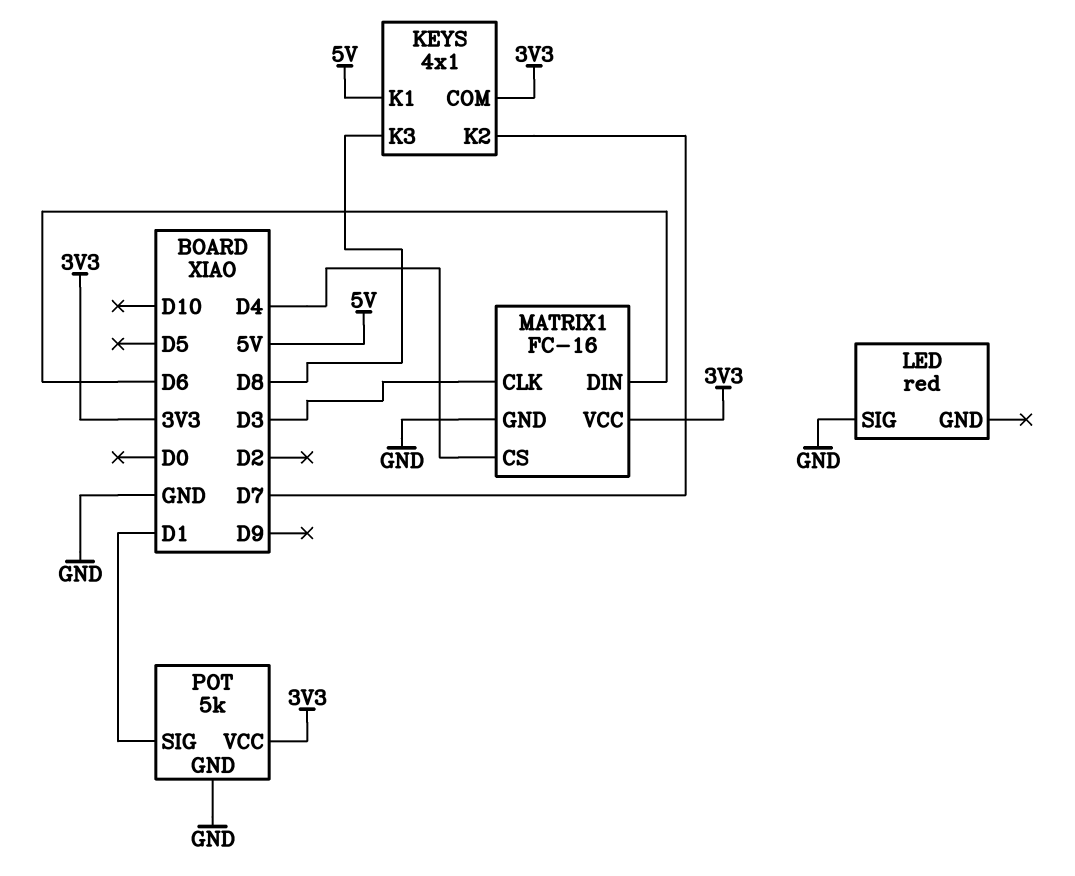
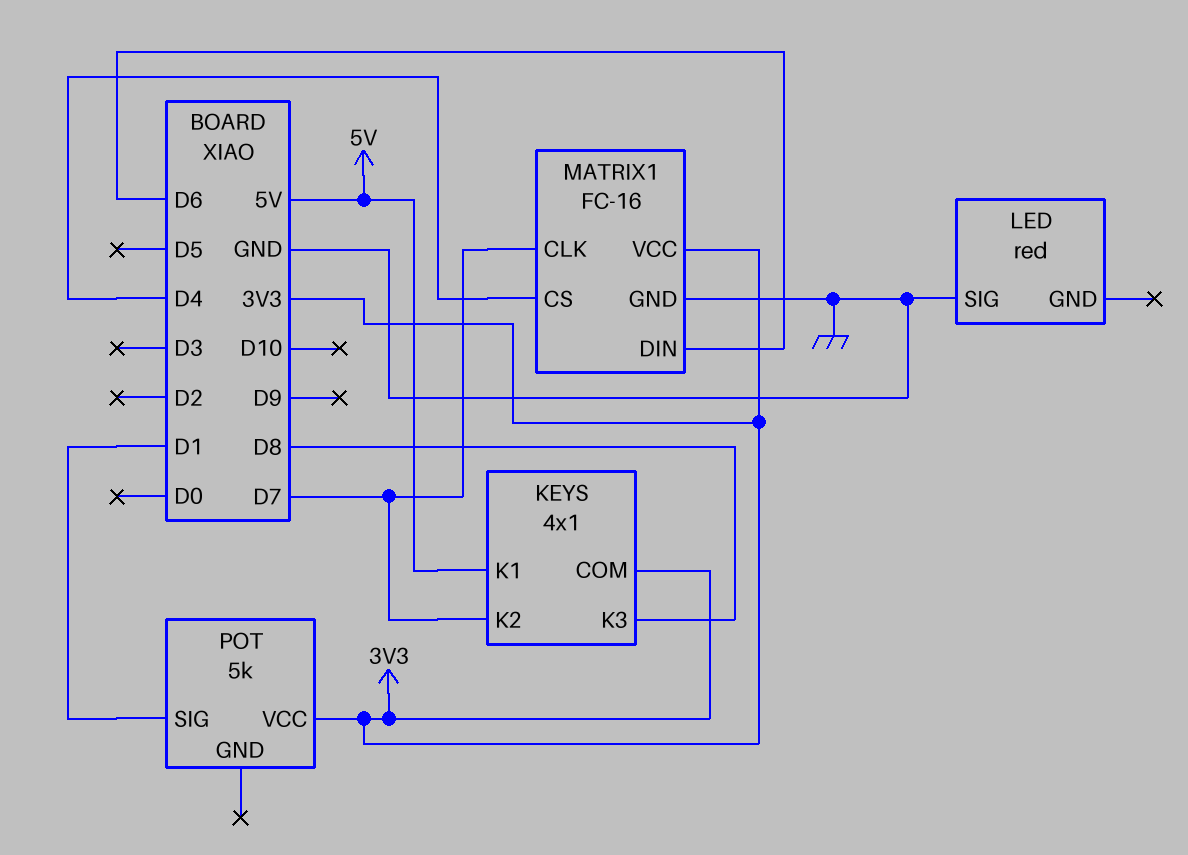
MATRIX1 pin CLK: D3 -> D7
POT pin GND: GND -> none

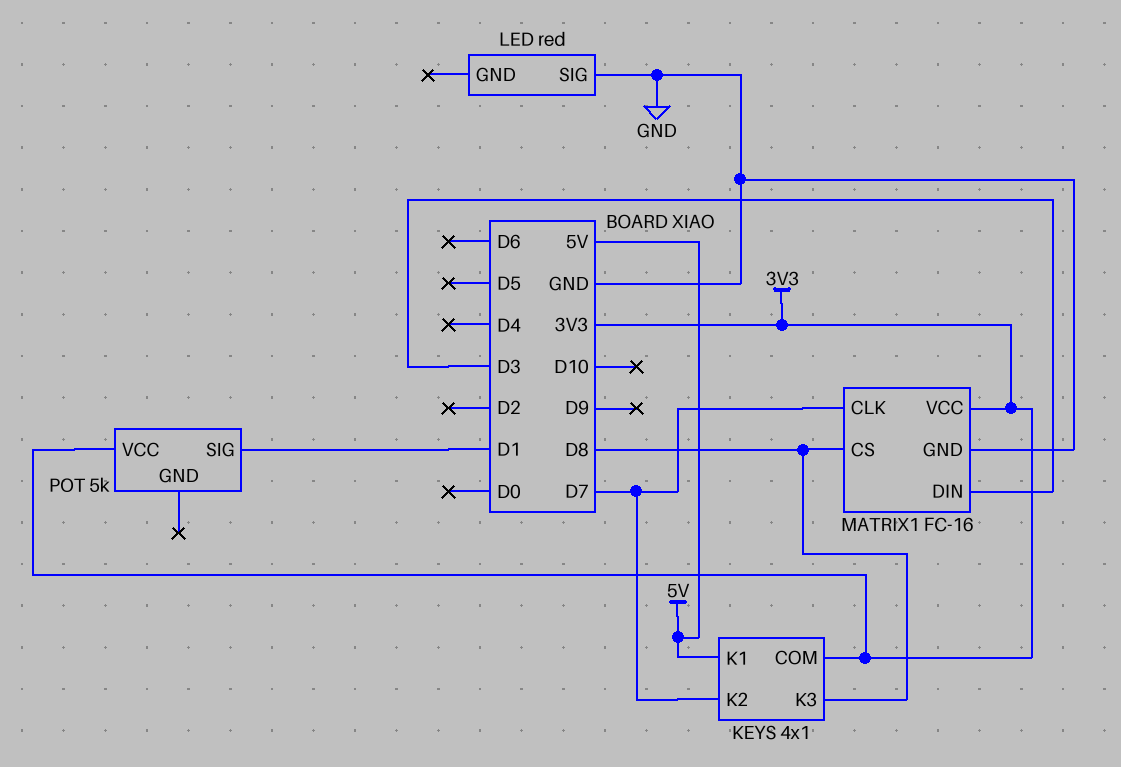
MATRIX1 pin CS: D4 -> D8
MATRIX1 pin DIN: D6 -> D3

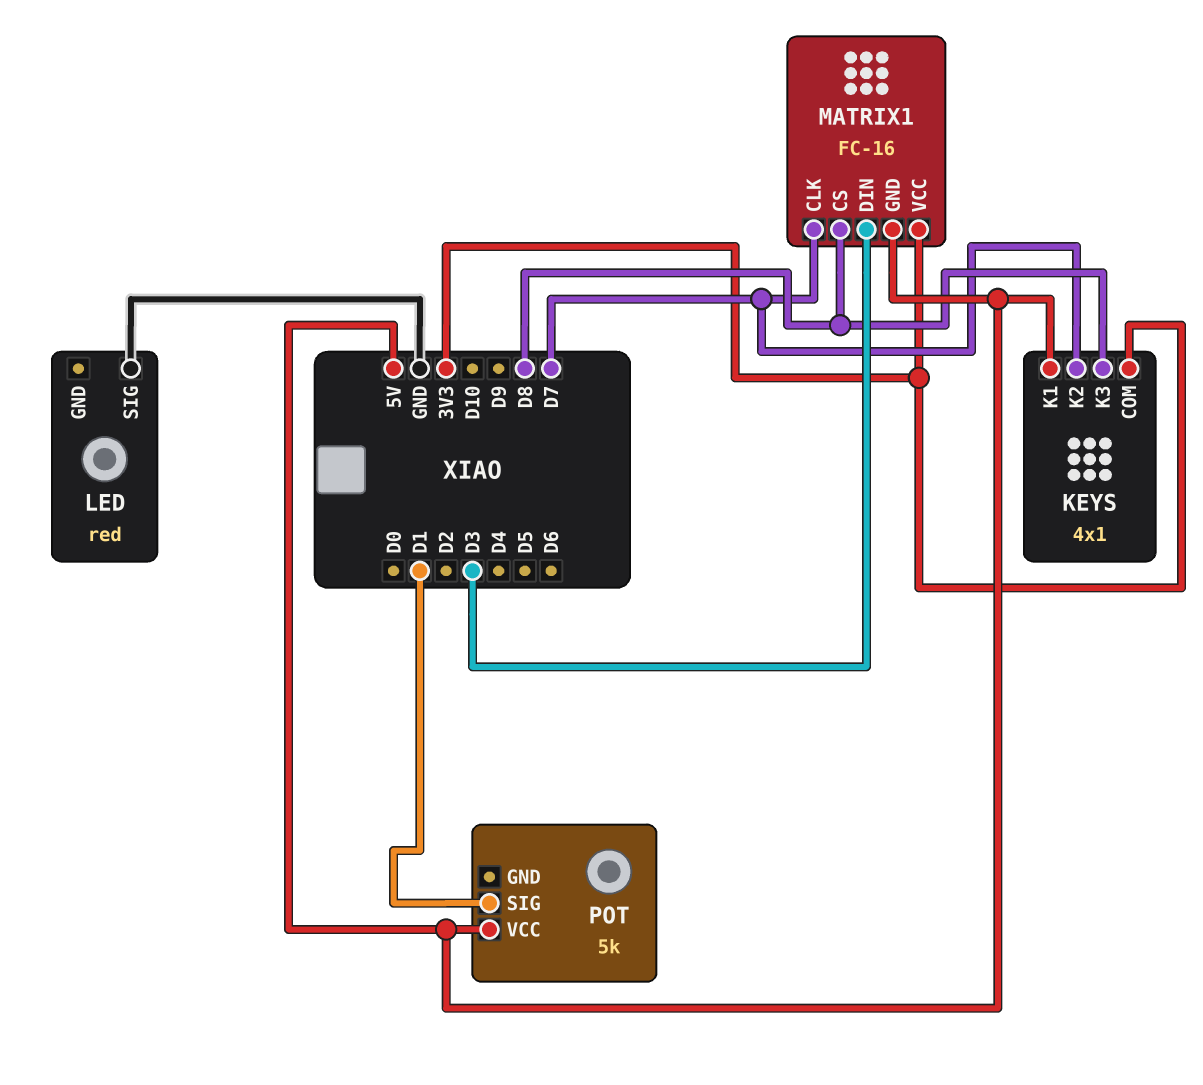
MATRIX1 pin GND: GND -> 5V
POT pin VCC: 3V3 -> 5V

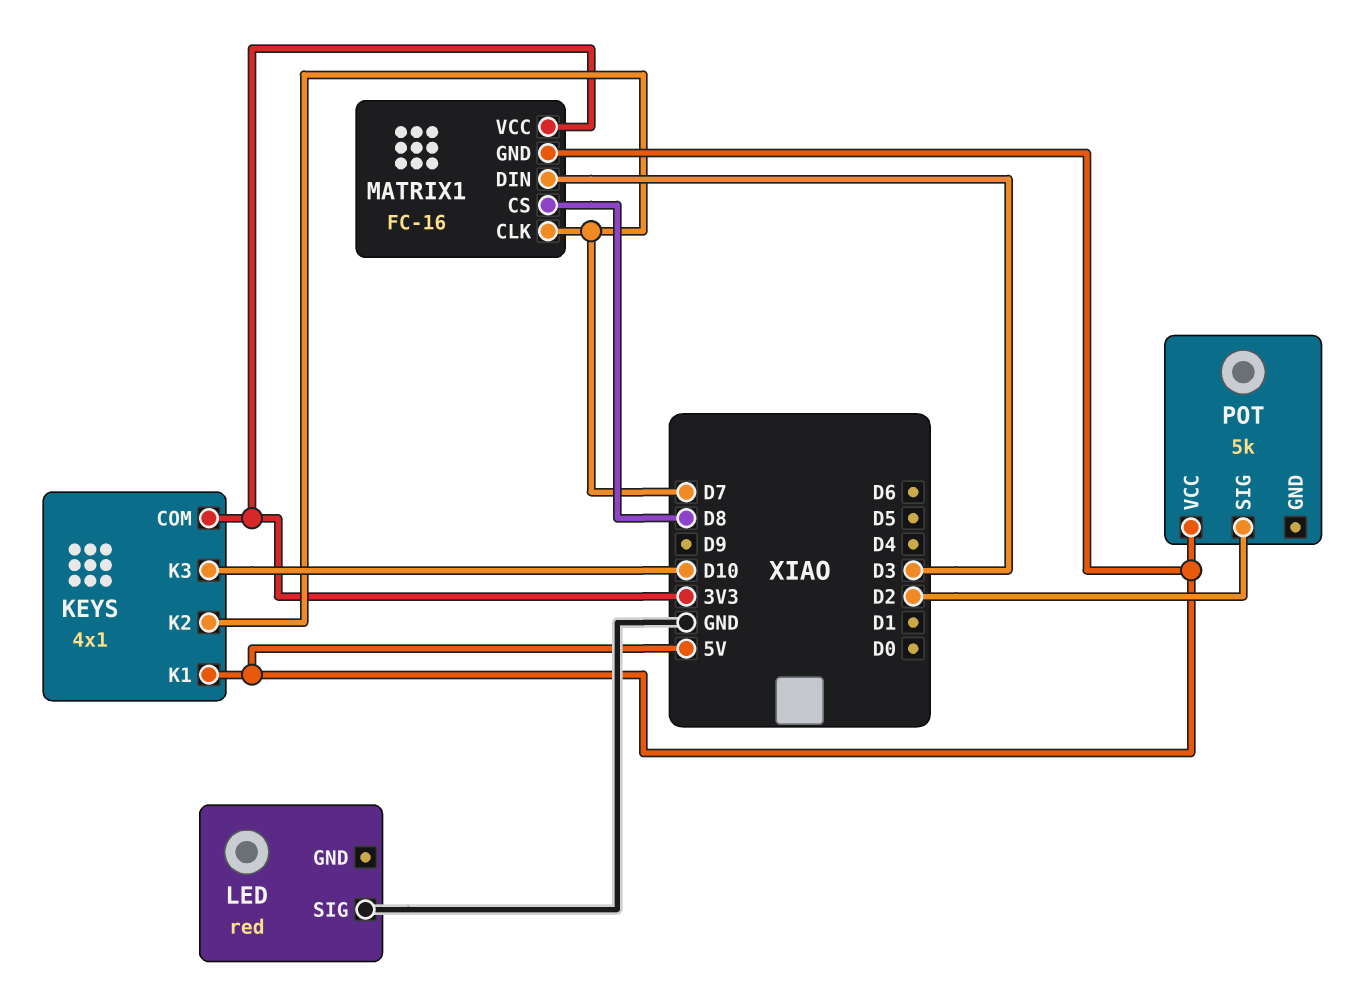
KEYS pin K3: D8 -> D10
POT pin SIG: D1 -> D2

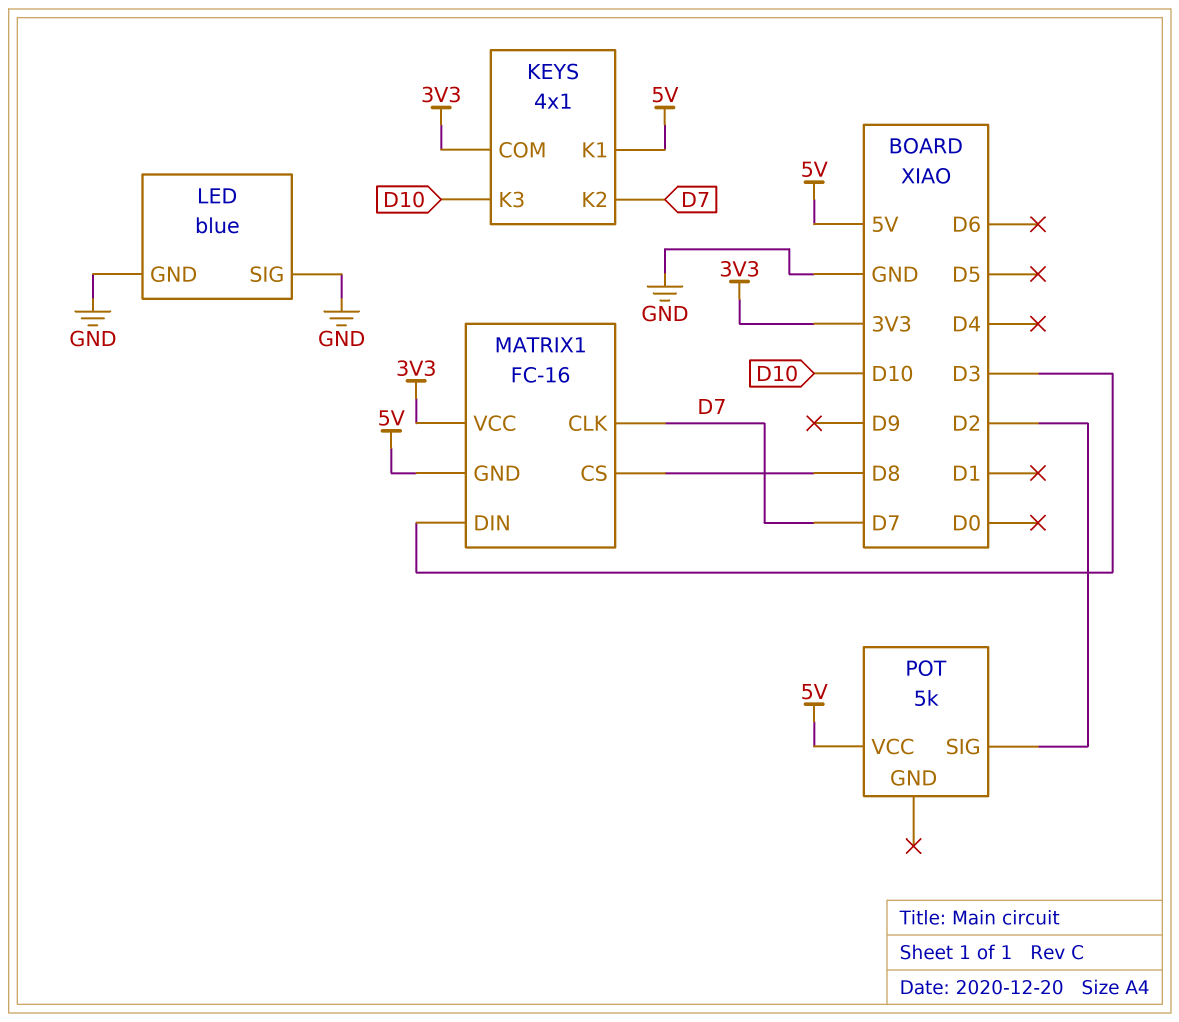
LED: red -> blue
LED pin GND: none -> GND

